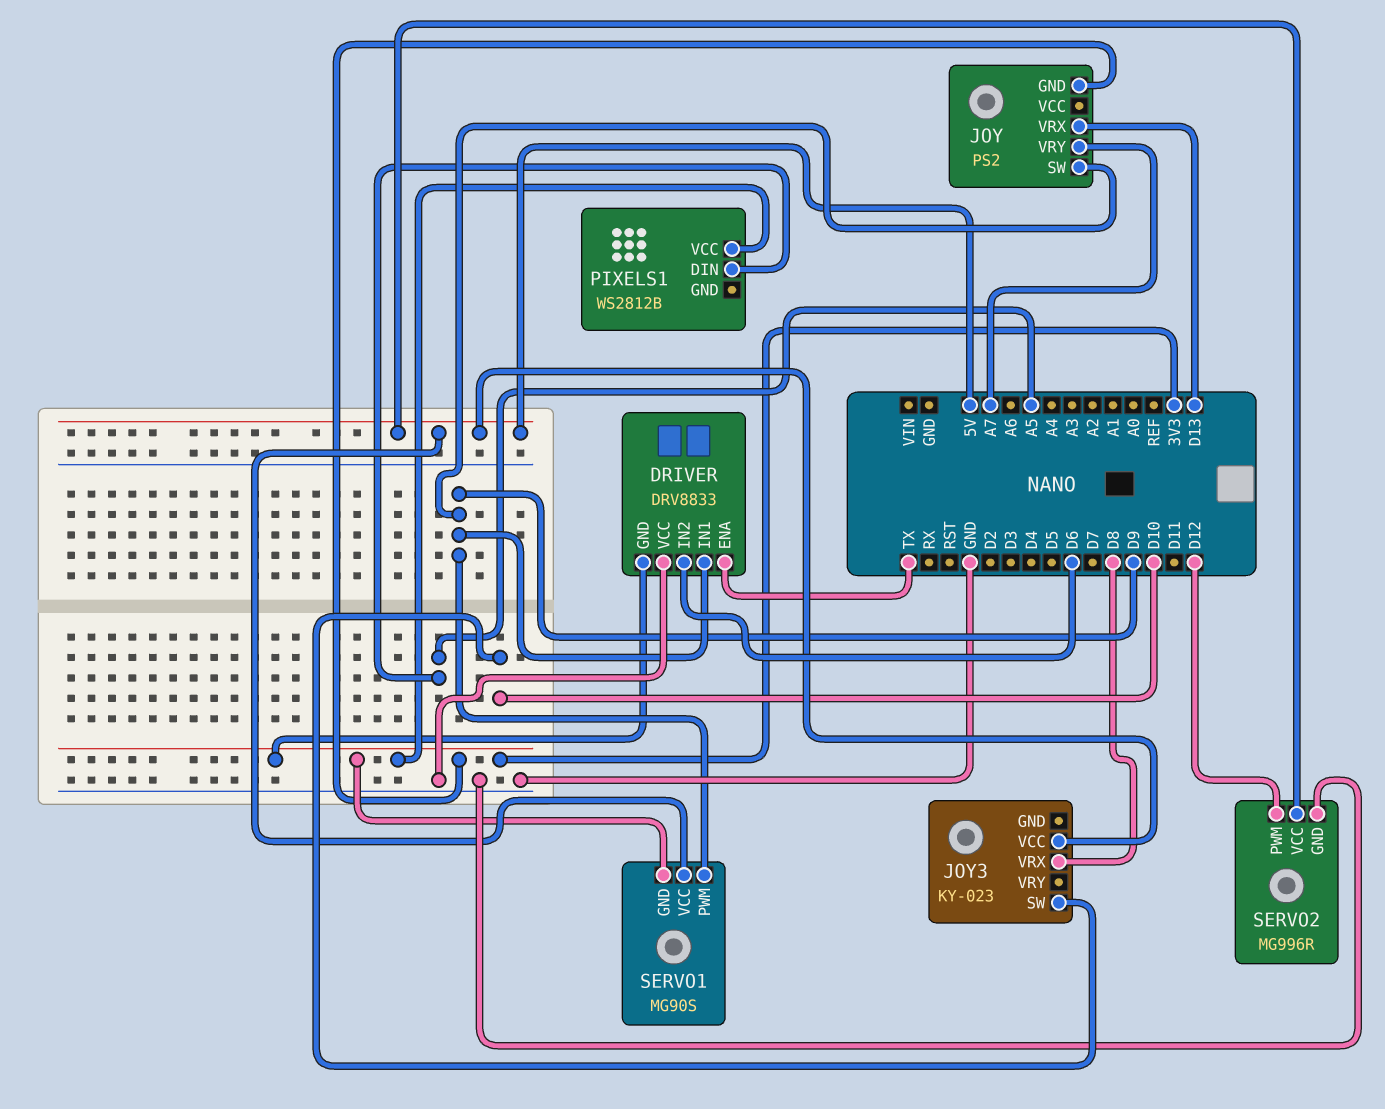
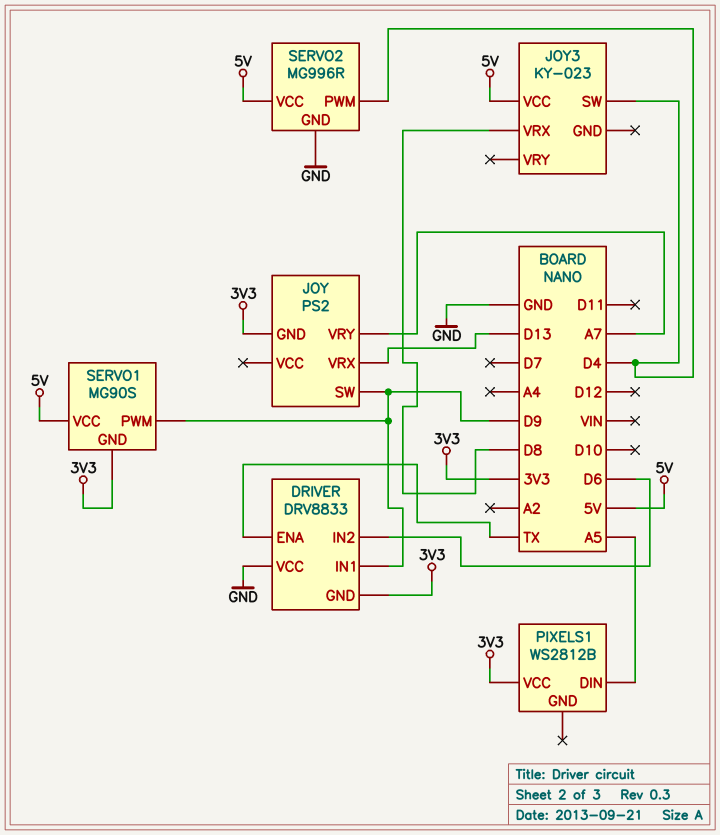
JOY3 pin SW: D10 -> D4
SERVO2 pin PWM: D12 -> D4

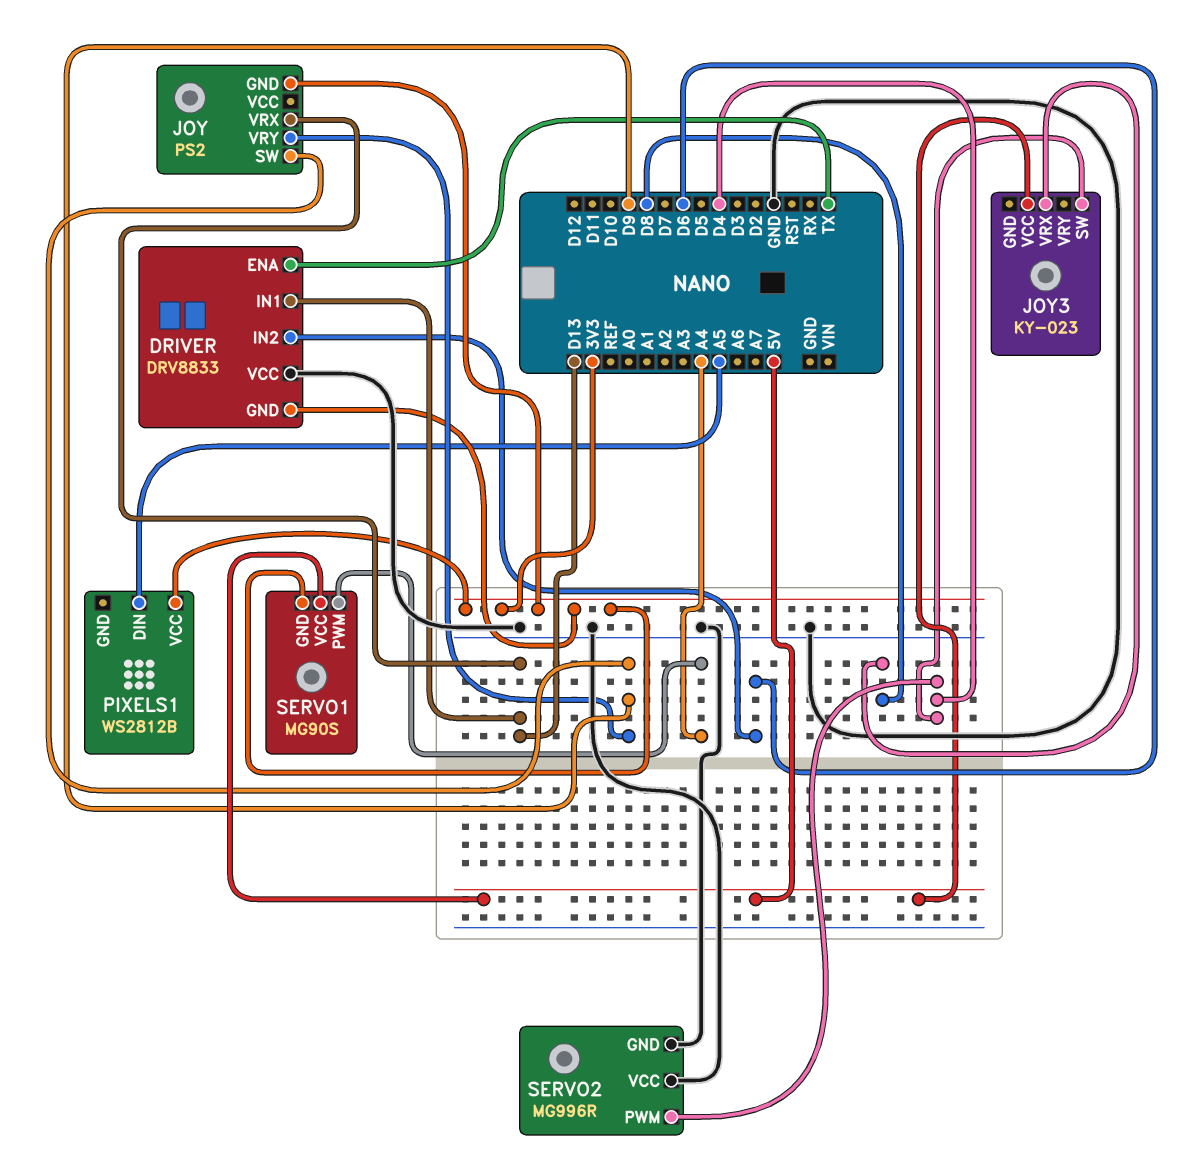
DRIVER pin IN1: D9 -> D13
JOY pin VRY: A7 -> D9
SERVO1 pin PWM: D9 -> A4
SERVO2 pin VCC: 5V -> GND

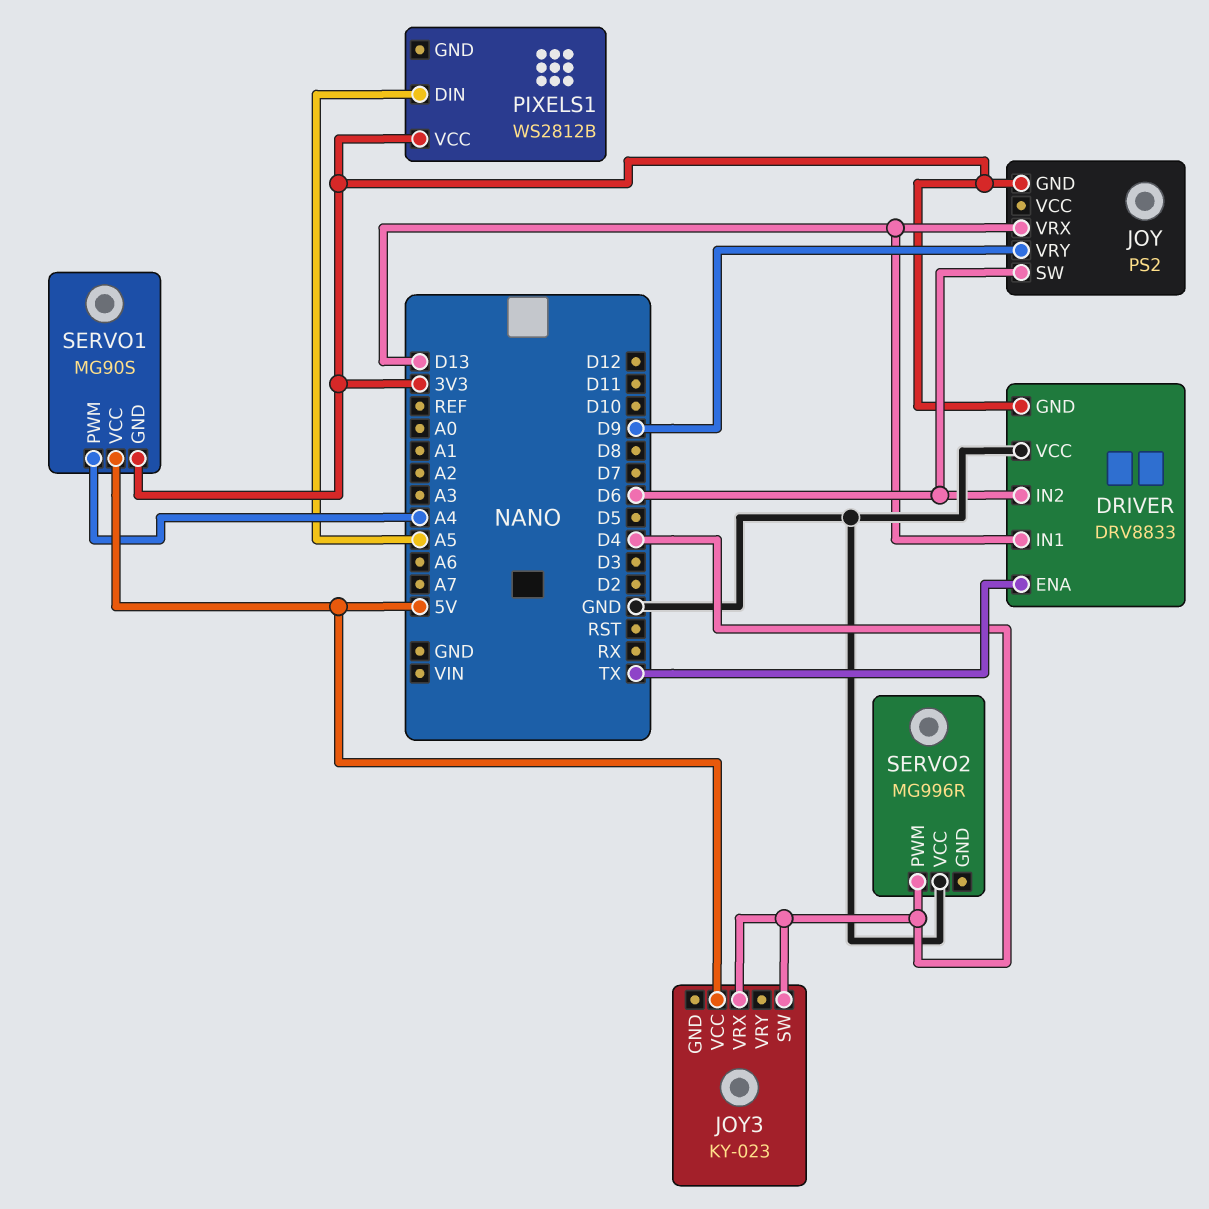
JOY pin SW: D9 -> D6
JOY3 pin VRX: D8 -> D4
SERVO2 pin GND: GND -> none

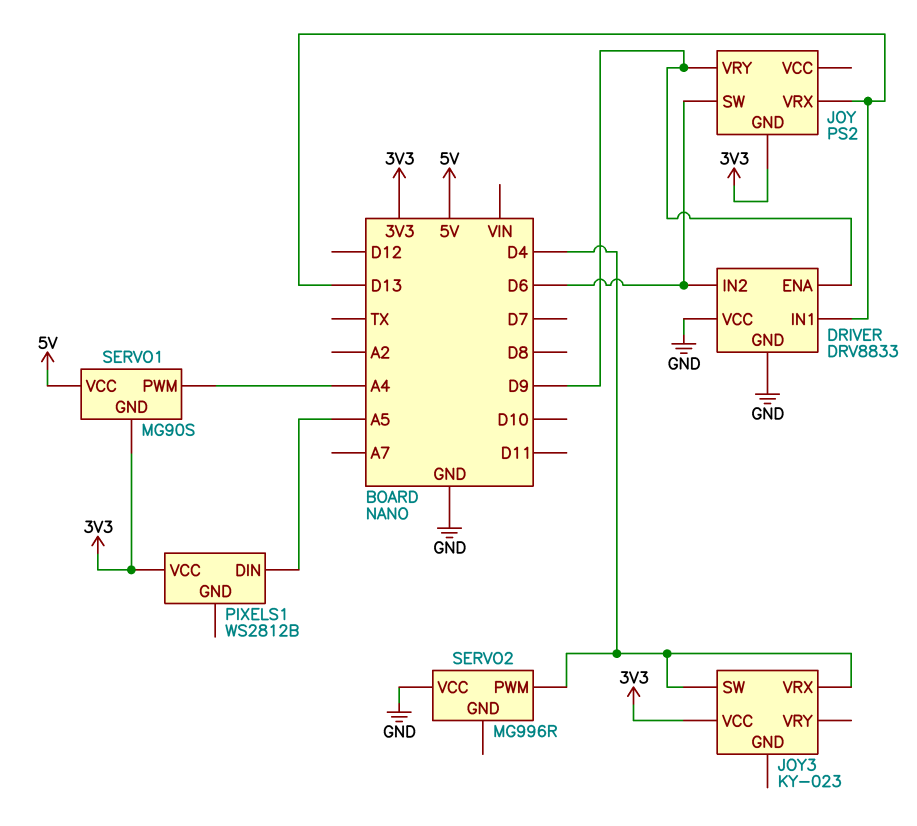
DRIVER pin ENA: TX -> D9
DRIVER pin GND: 3V3 -> GND
JOY3 pin VCC: 5V -> 3V3

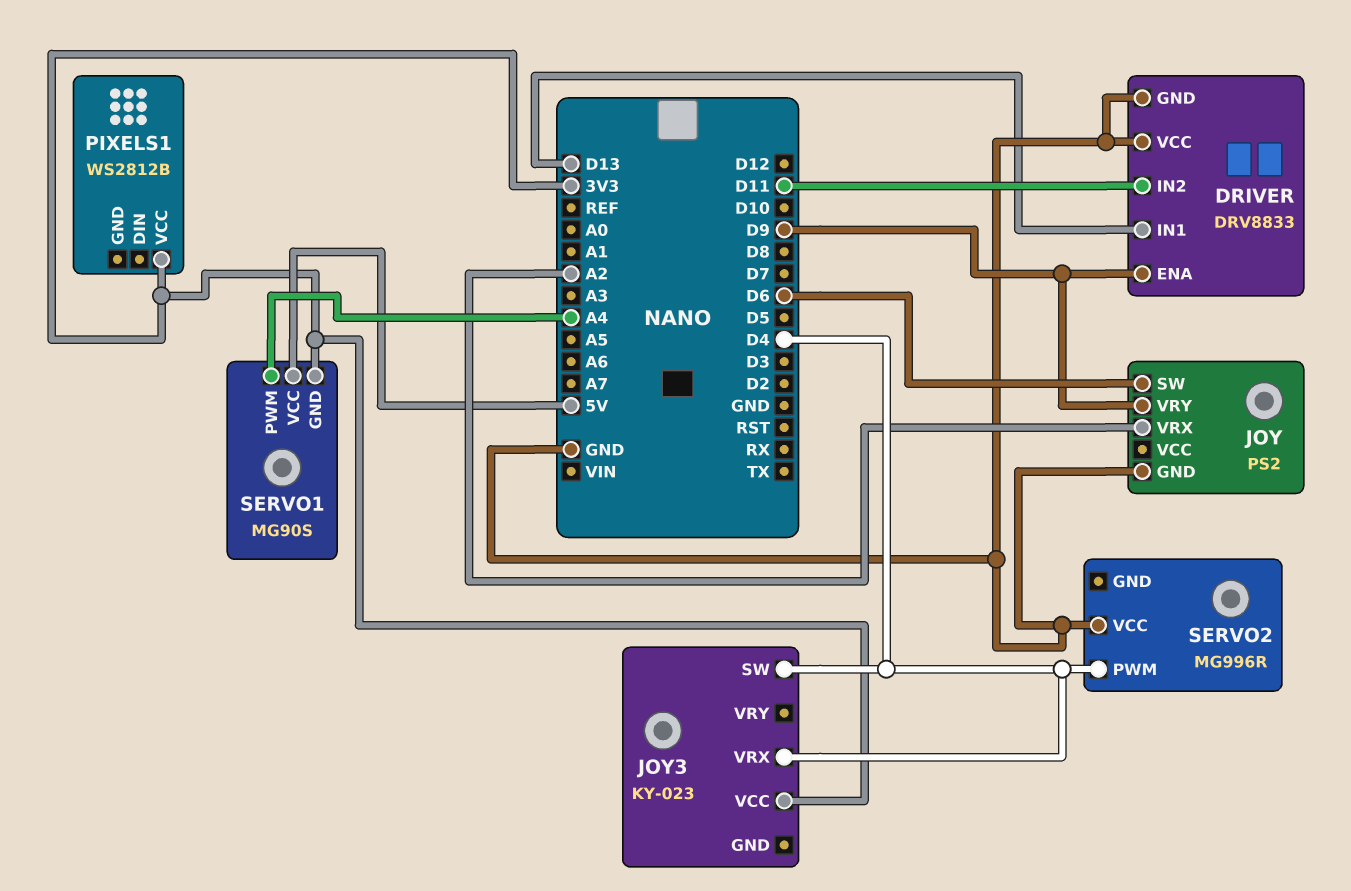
DRIVER pin IN2: D6 -> D11
JOY pin GND: 3V3 -> GND
JOY pin VRX: D13 -> A2
PIXELS1 pin DIN: A5 -> none

